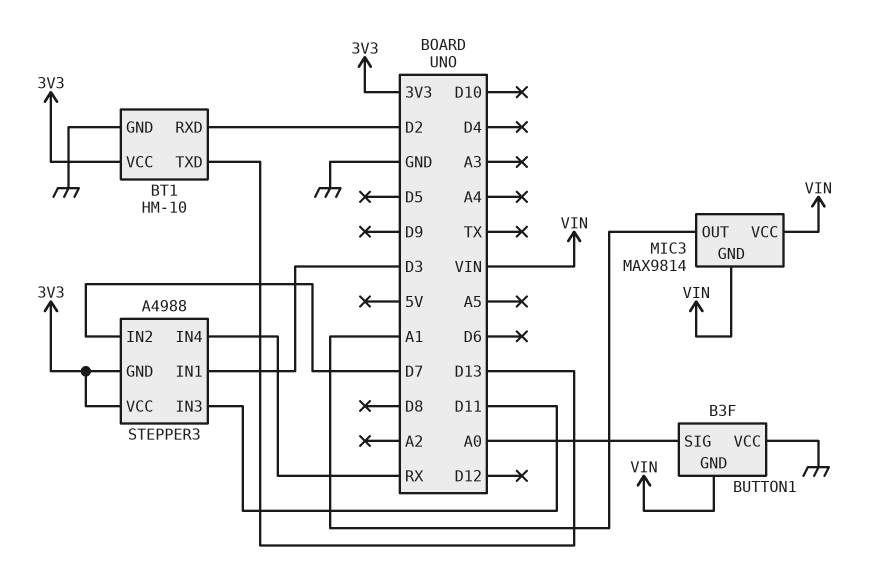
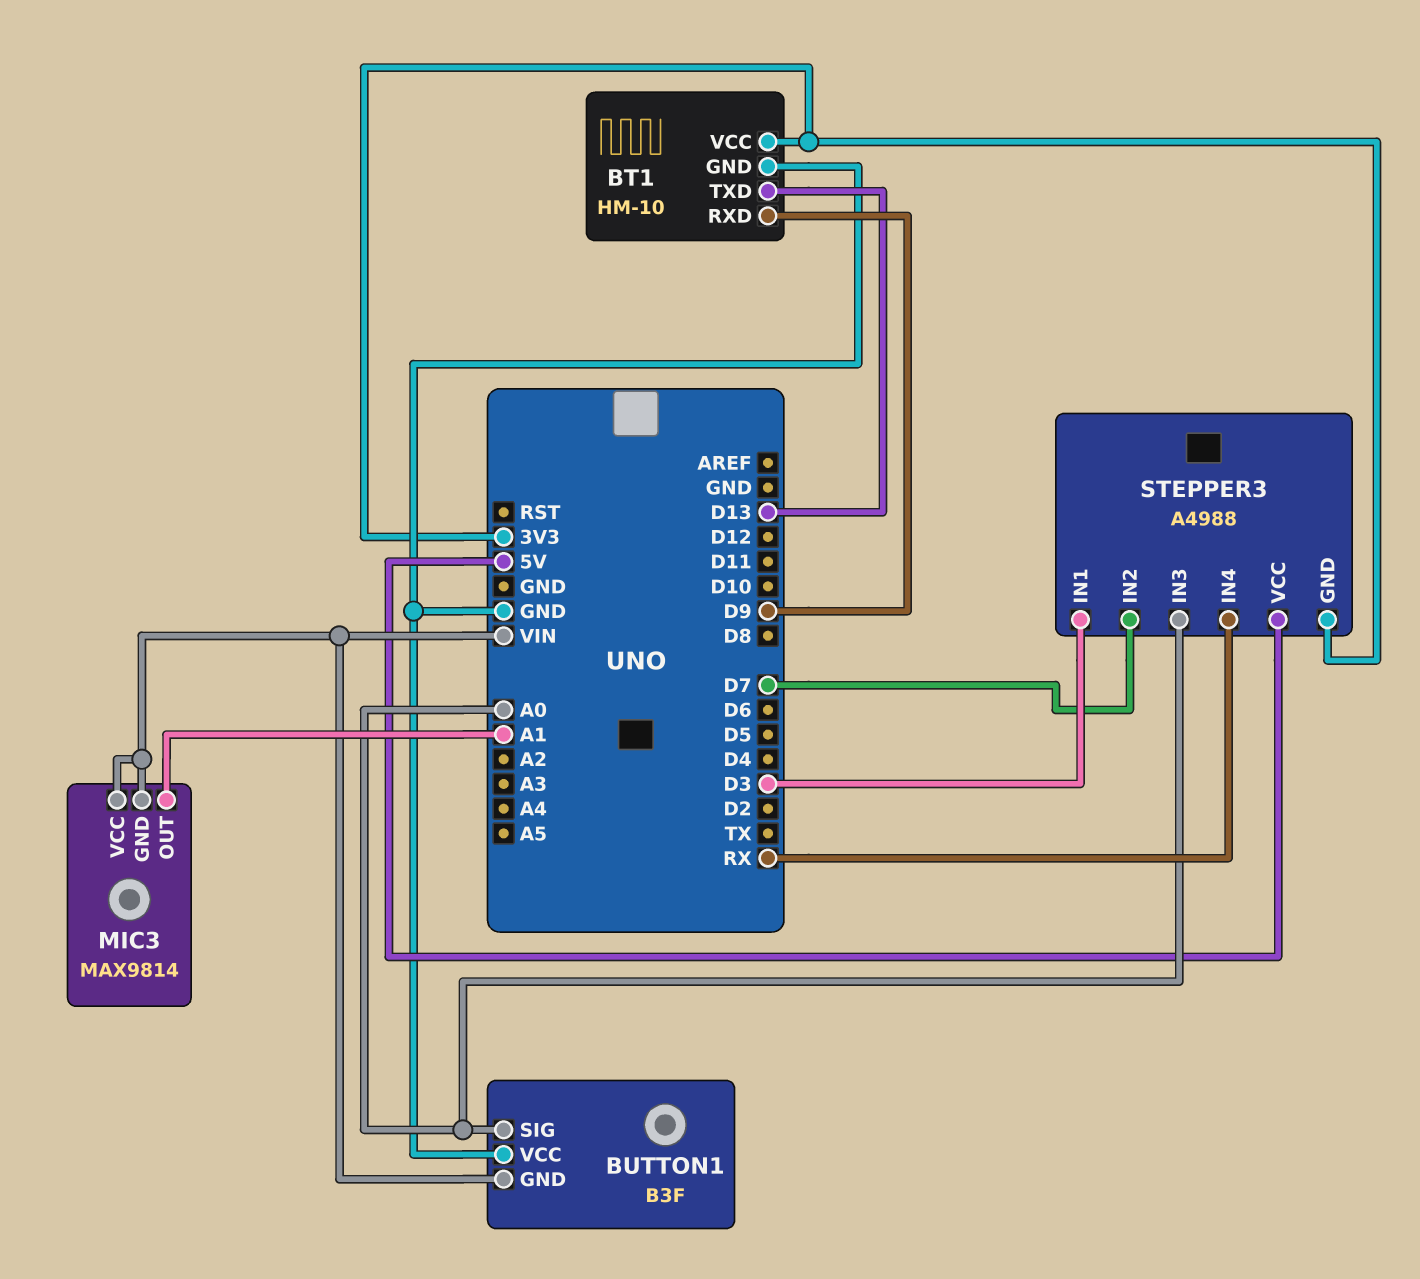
BT1 pin RXD: D2 -> D9
STEPPER3 pin IN3: D11 -> A0
STEPPER3 pin VCC: 3V3 -> 5V

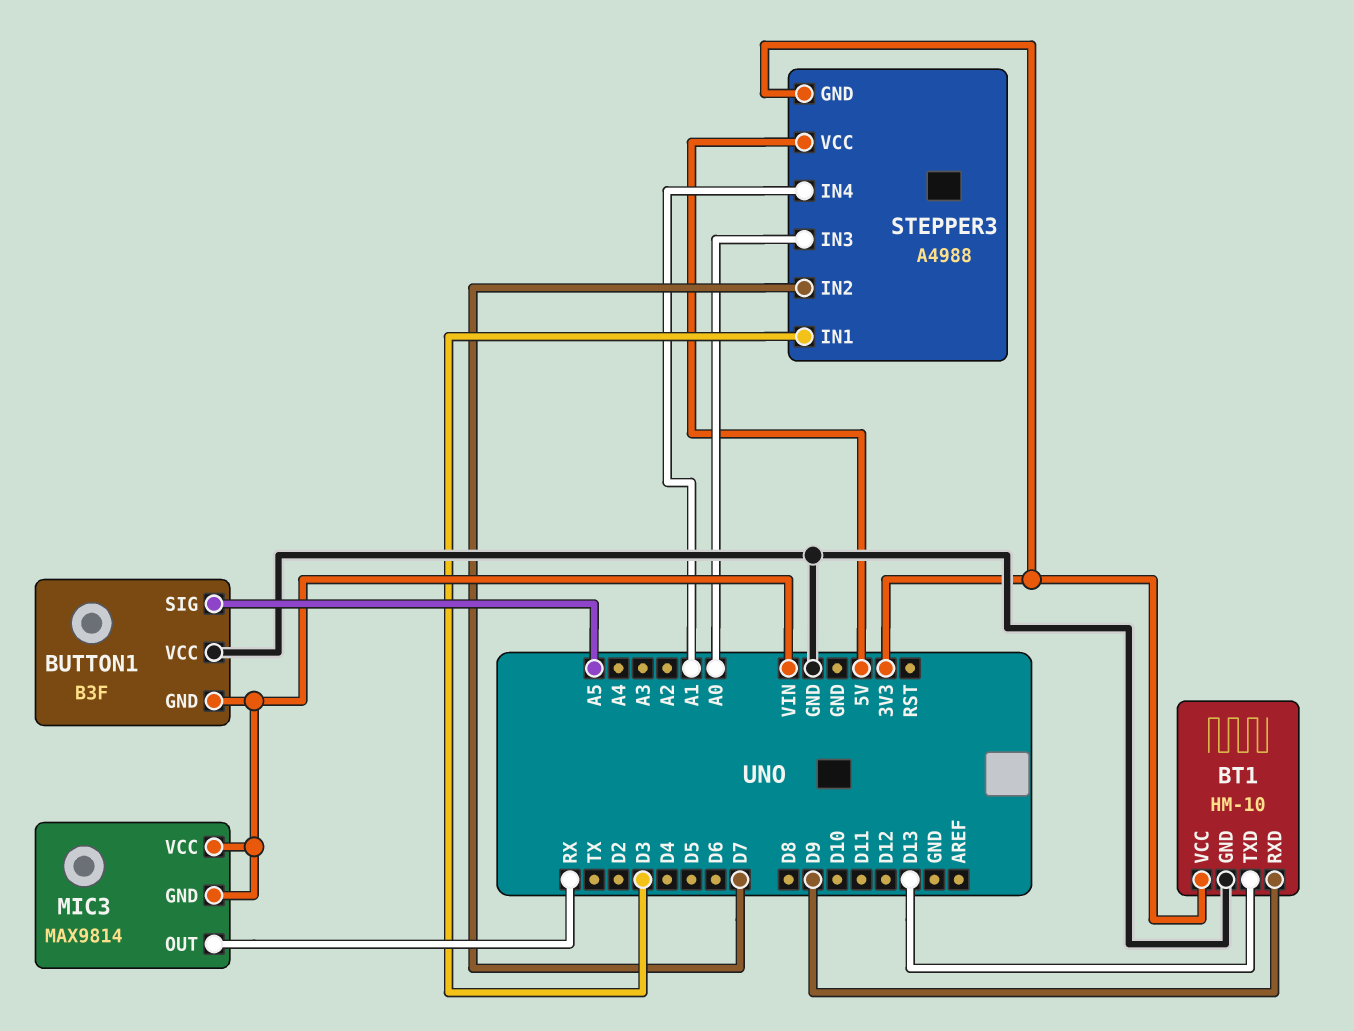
BUTTON1 pin SIG: A0 -> A5
MIC3 pin OUT: A1 -> RX
STEPPER3 pin IN4: RX -> A1

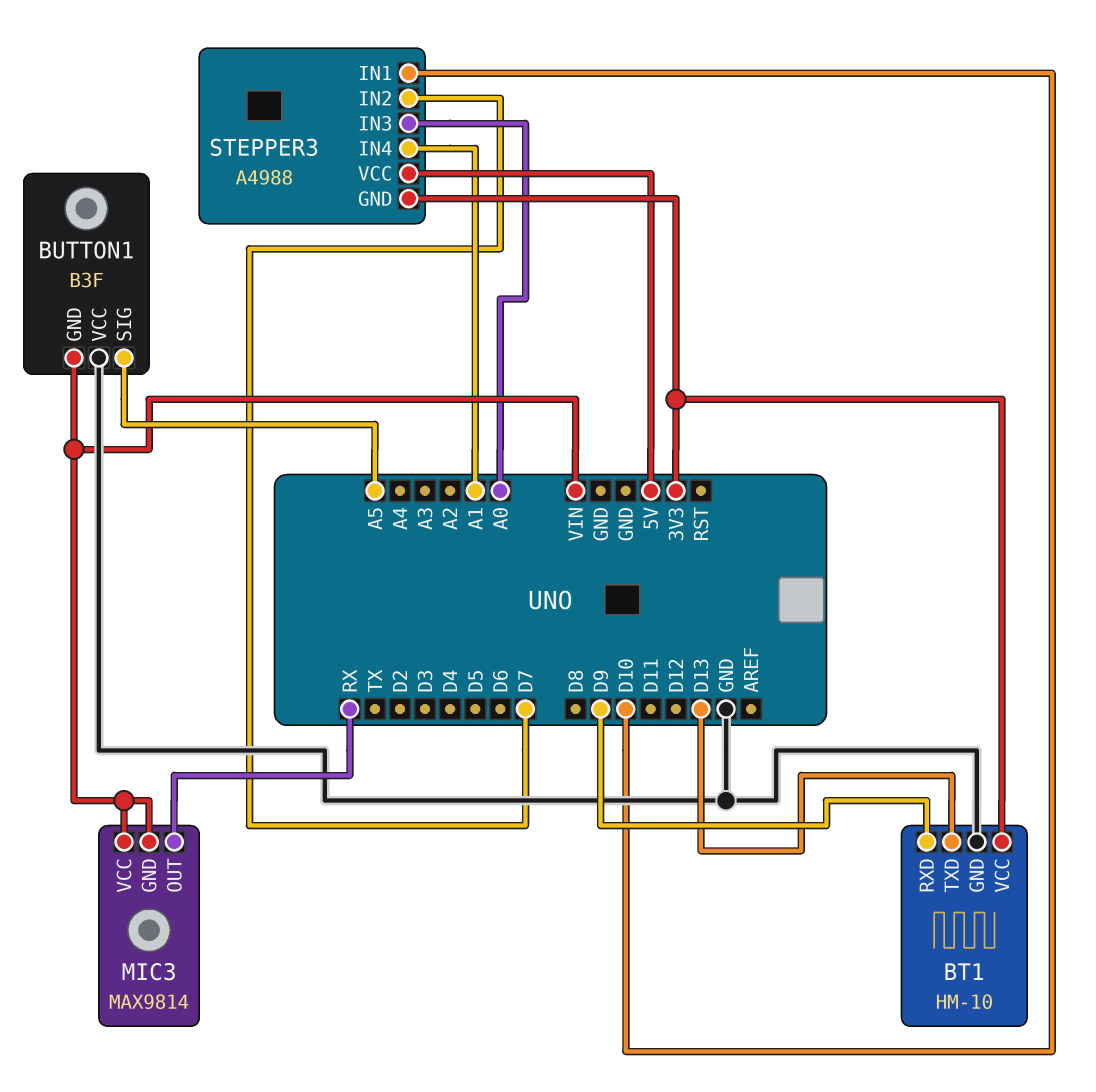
STEPPER3 pin IN1: D3 -> D10

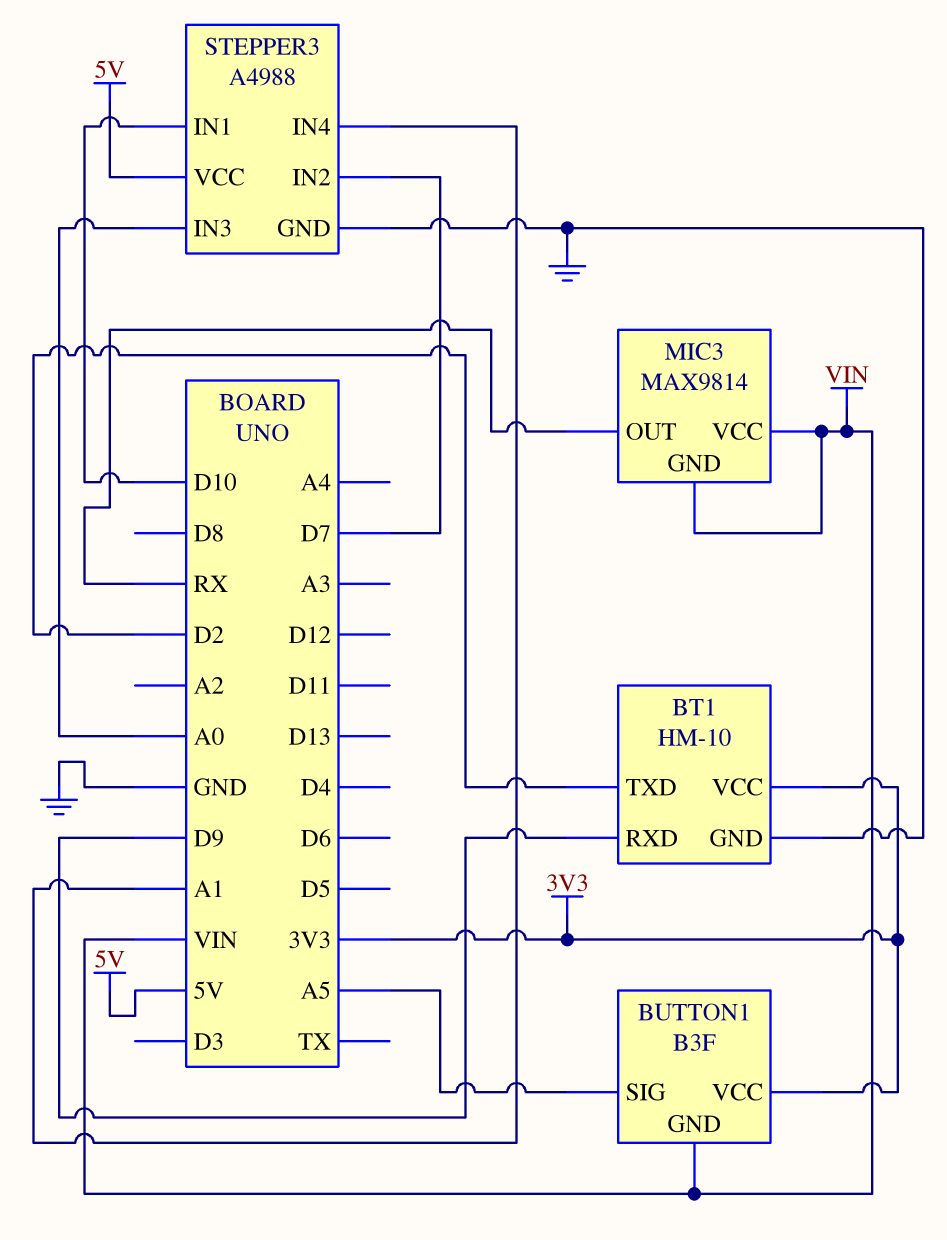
BT1 pin TXD: D13 -> D2
BUTTON1 pin VCC: GND -> 3V3
STEPPER3 pin GND: 3V3 -> GND

